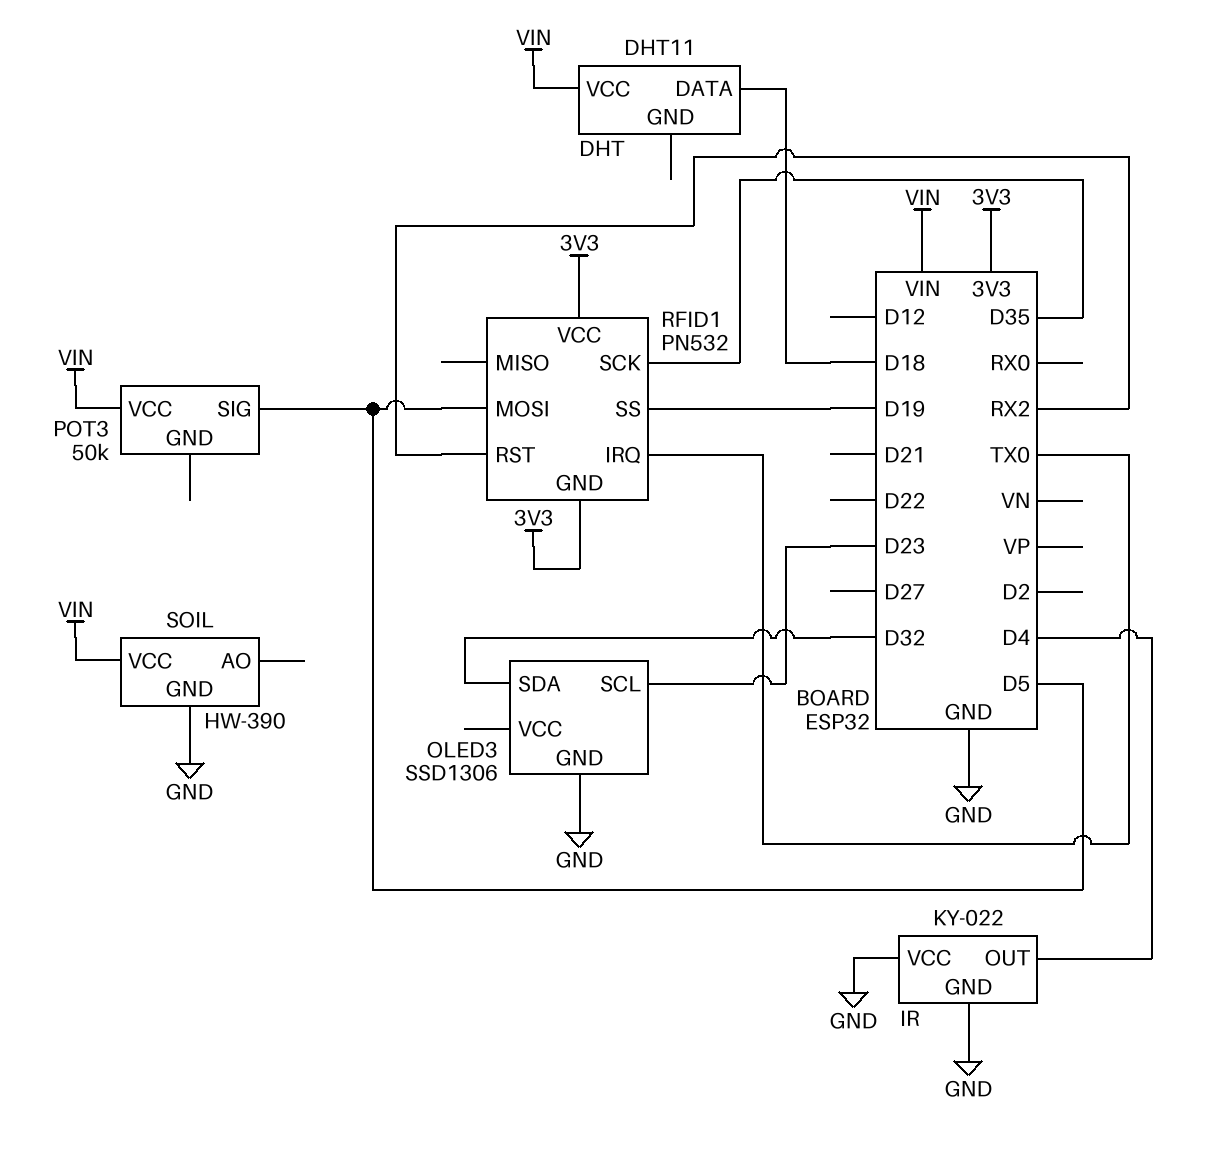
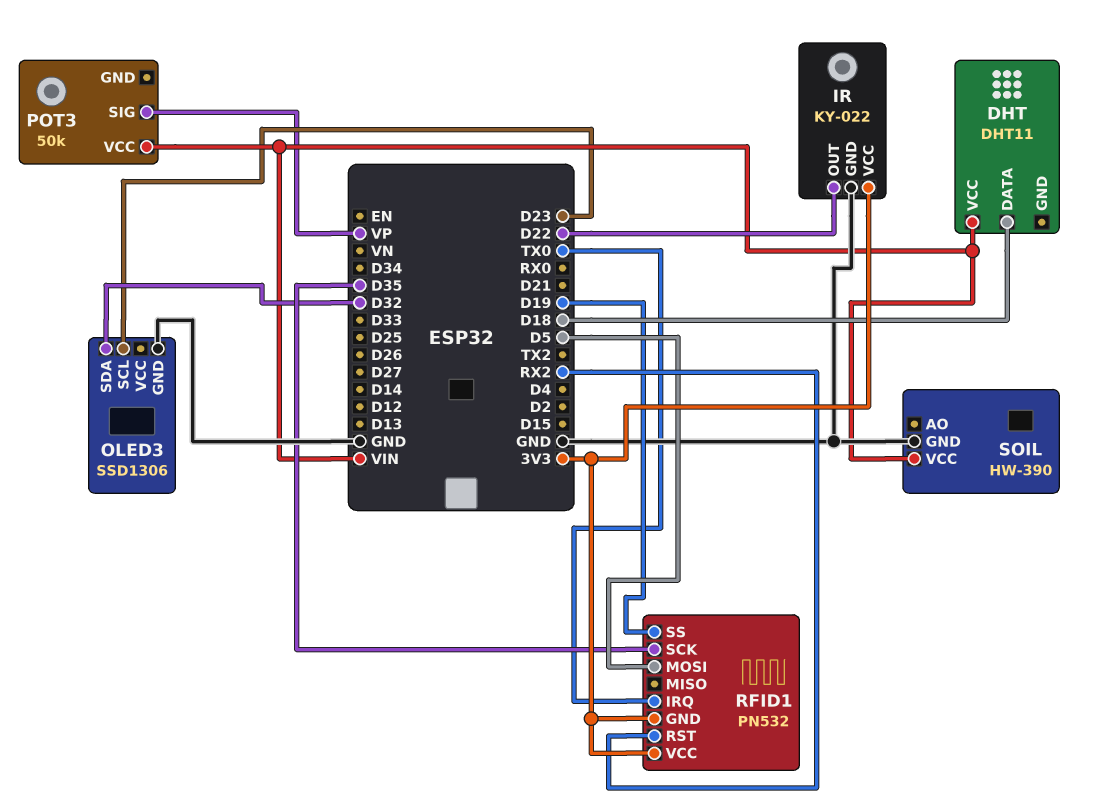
IR pin OUT: D4 -> D22
IR pin VCC: GND -> 3V3
POT3 pin SIG: D5 -> VP

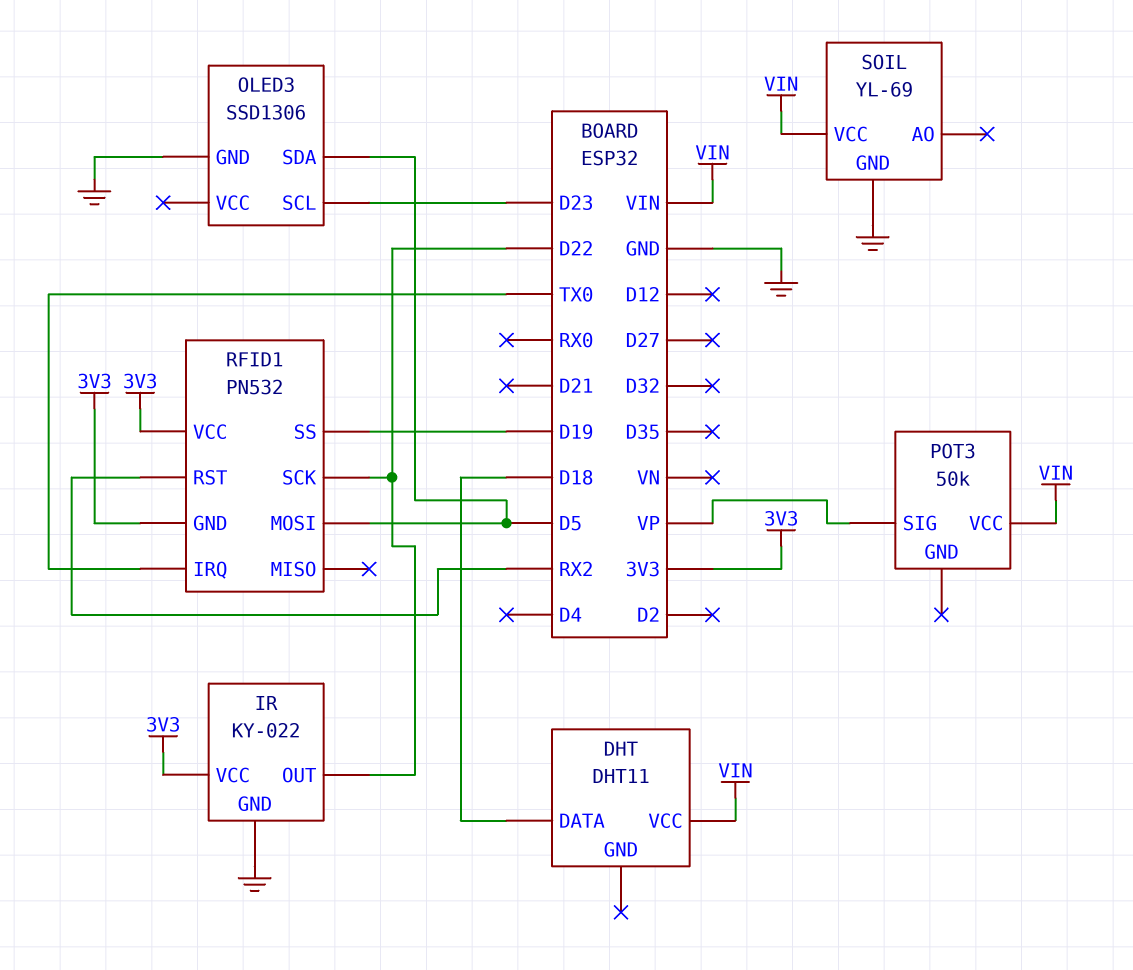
OLED3 pin SDA: D32 -> D5
RFID1 pin SCK: D35 -> D22
SOIL: HW-390 -> YL-69

